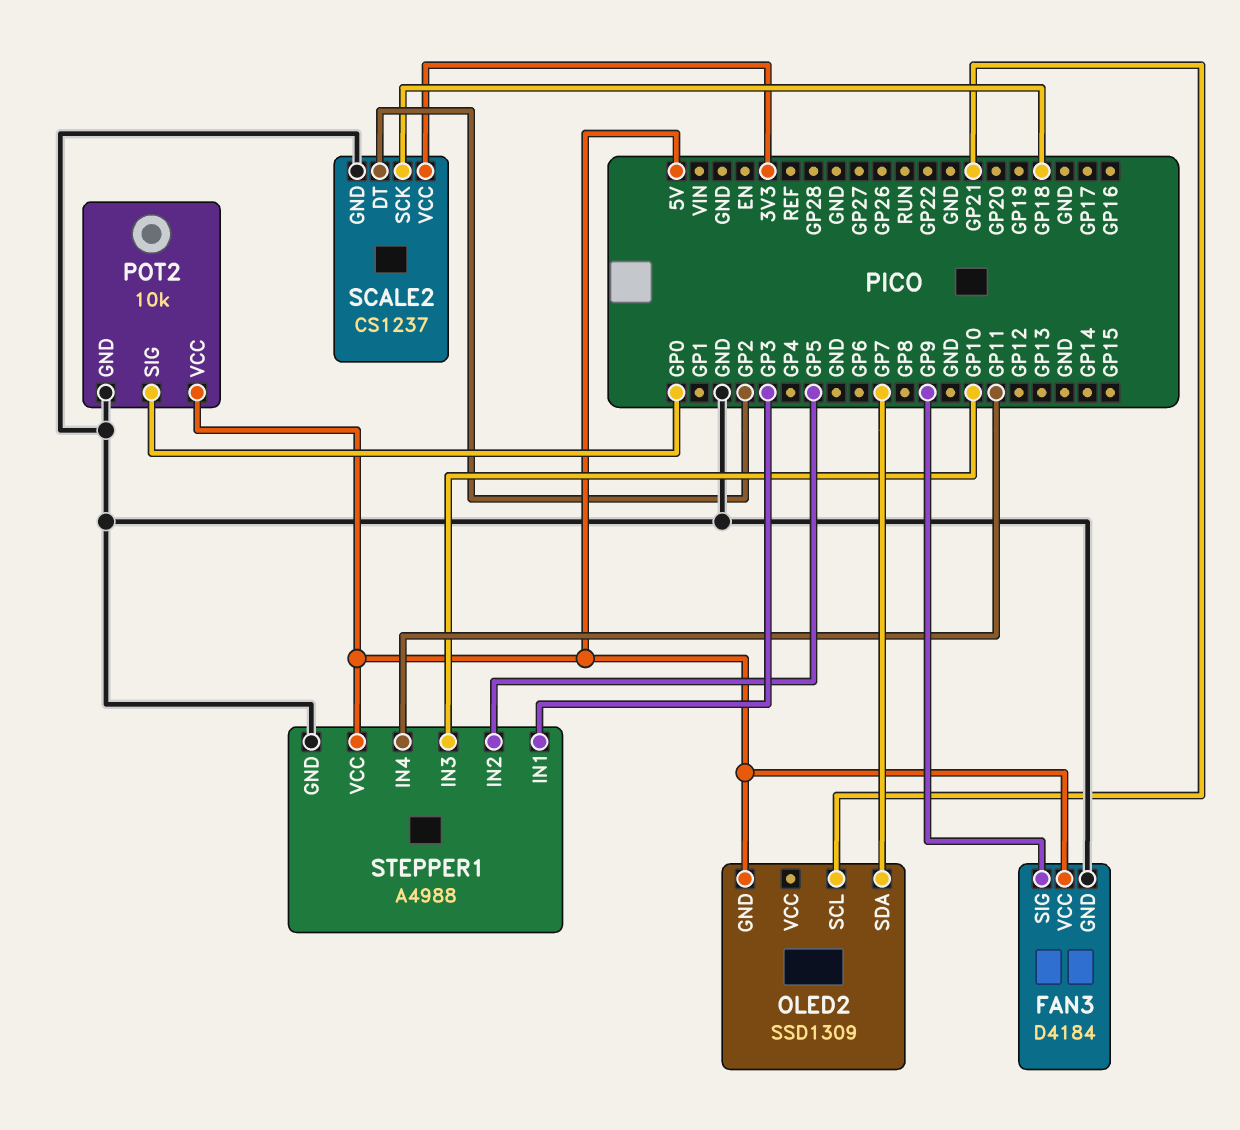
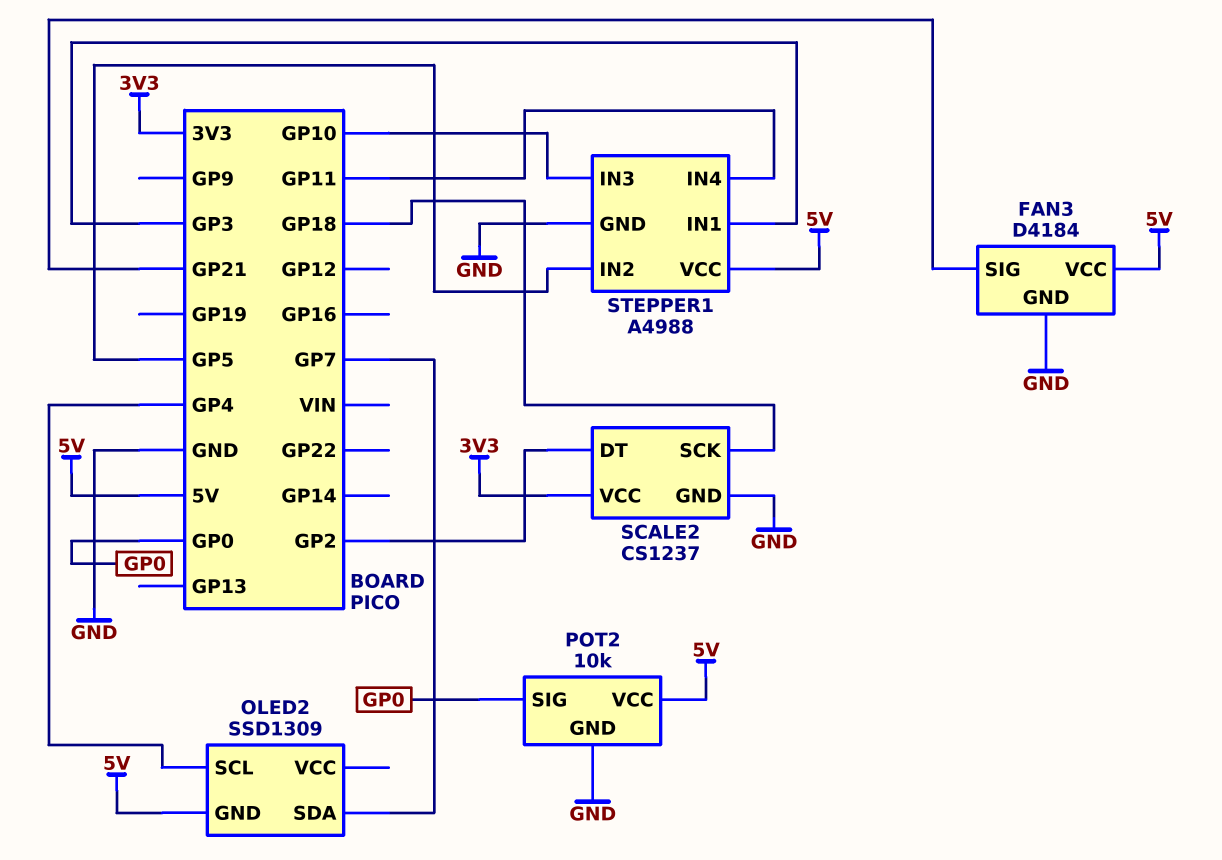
FAN3 pin SIG: GP9 -> GP21
OLED2 pin SCL: GP21 -> GP4

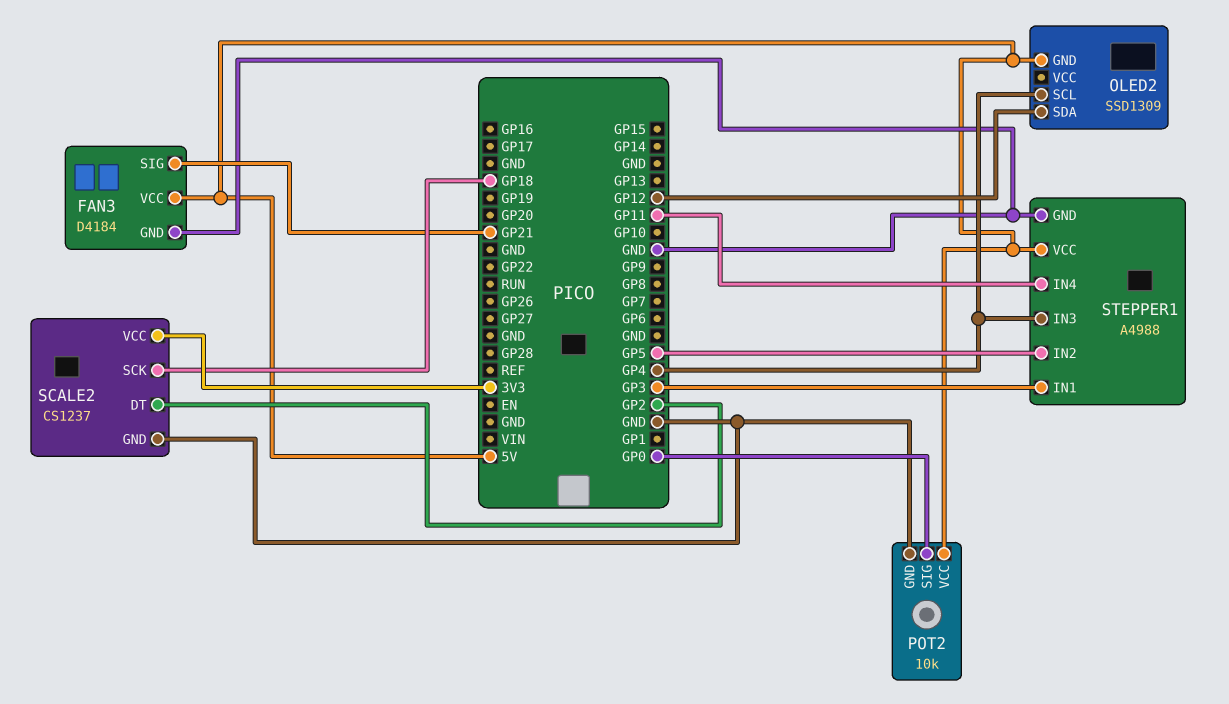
OLED2 pin SDA: GP7 -> GP12
STEPPER1 pin IN3: GP10 -> GP4

